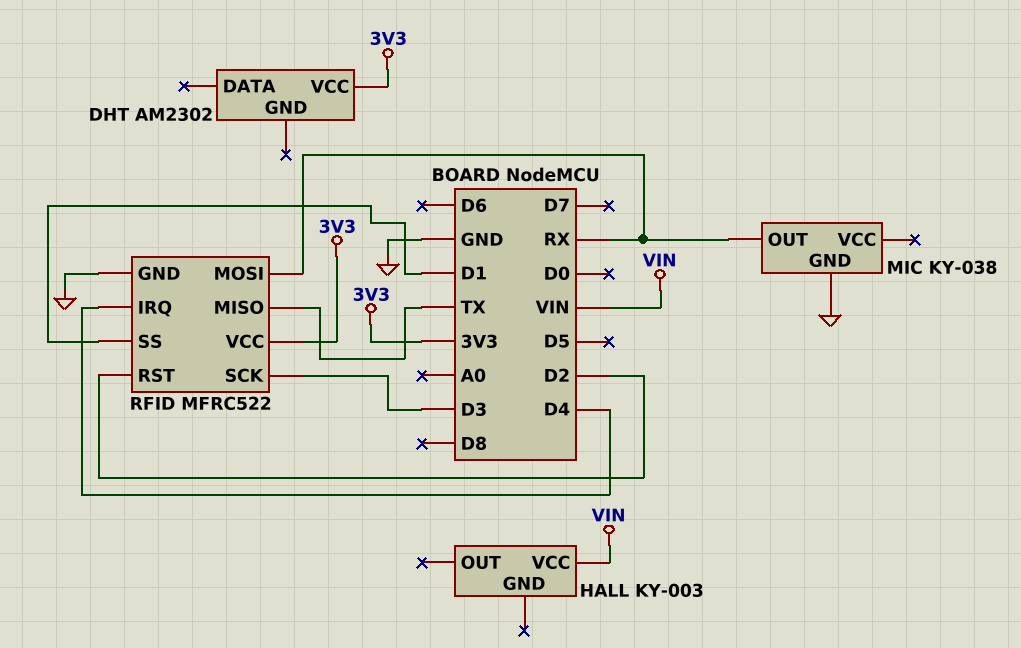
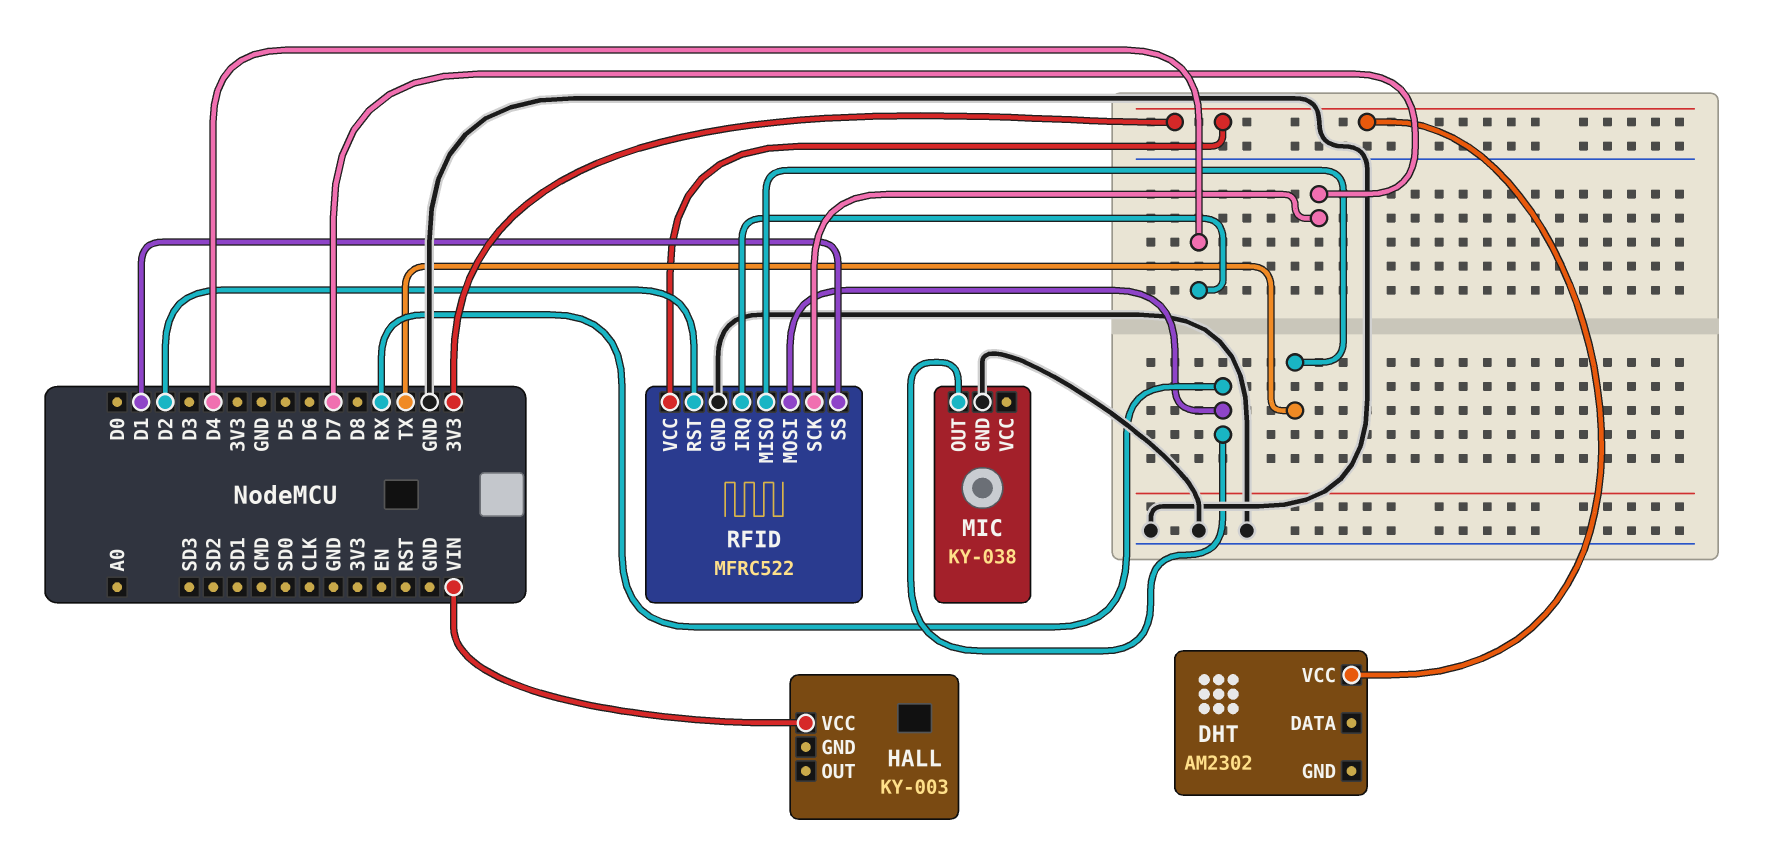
RFID pin SCK: D3 -> D7

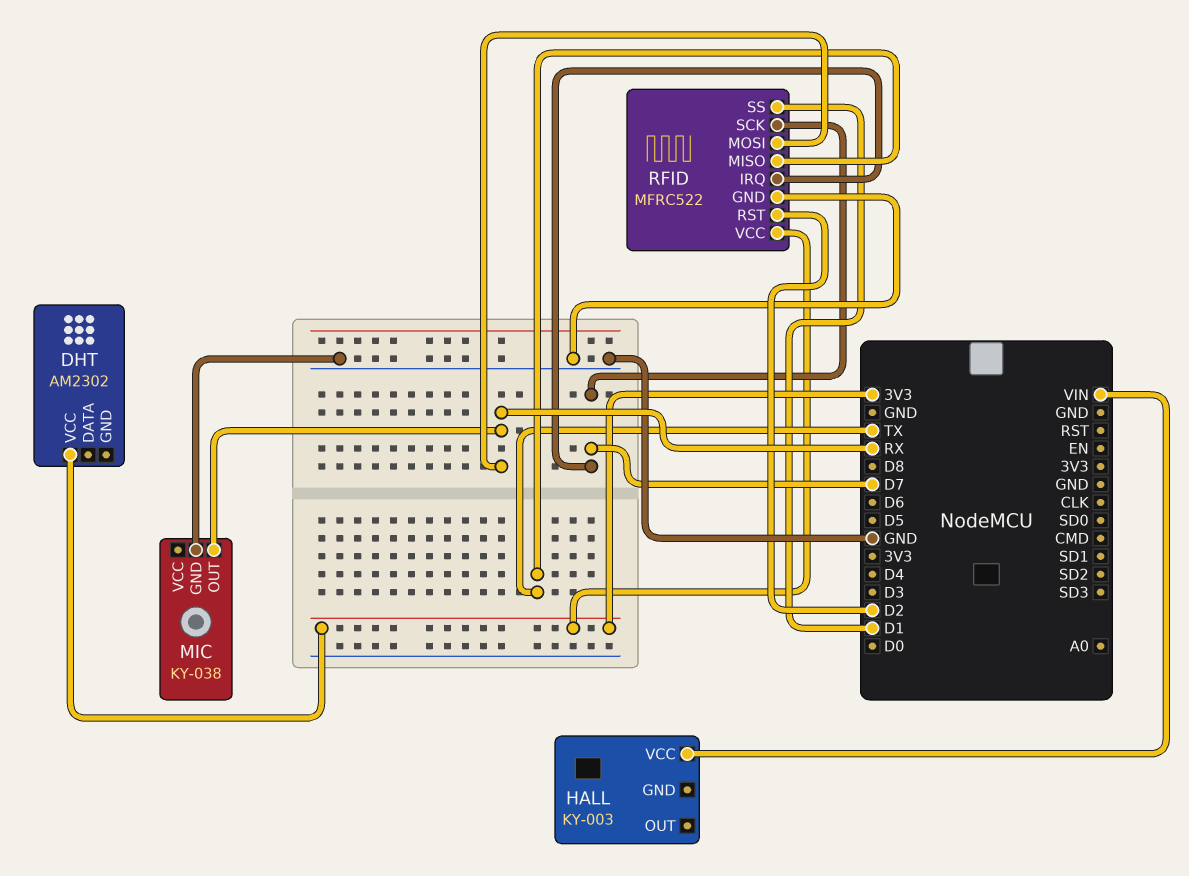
RFID pin IRQ: D4 -> D7

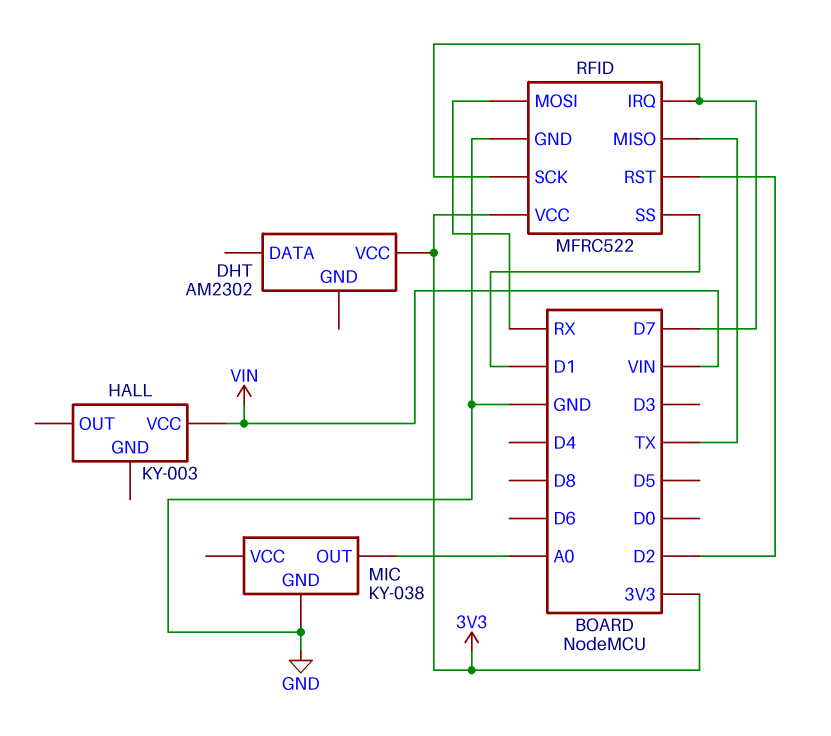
MIC pin OUT: RX -> A0

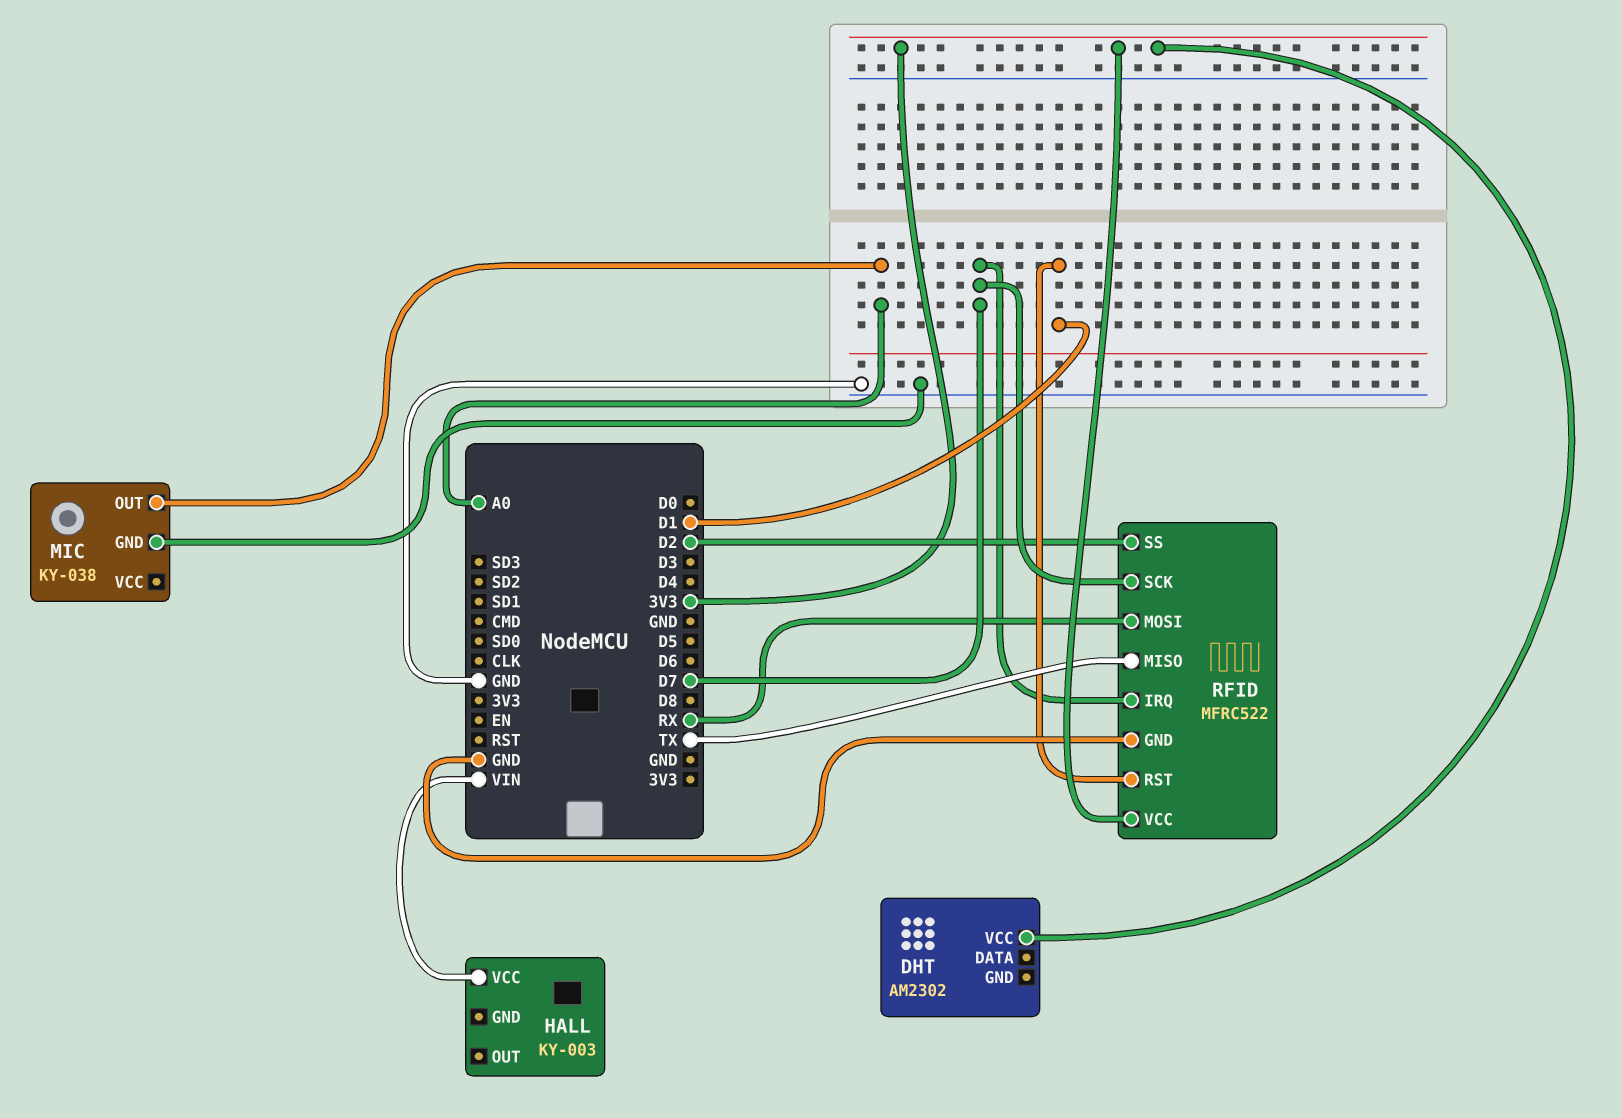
RFID pin RST: D2 -> D1
RFID pin SS: D1 -> D2

